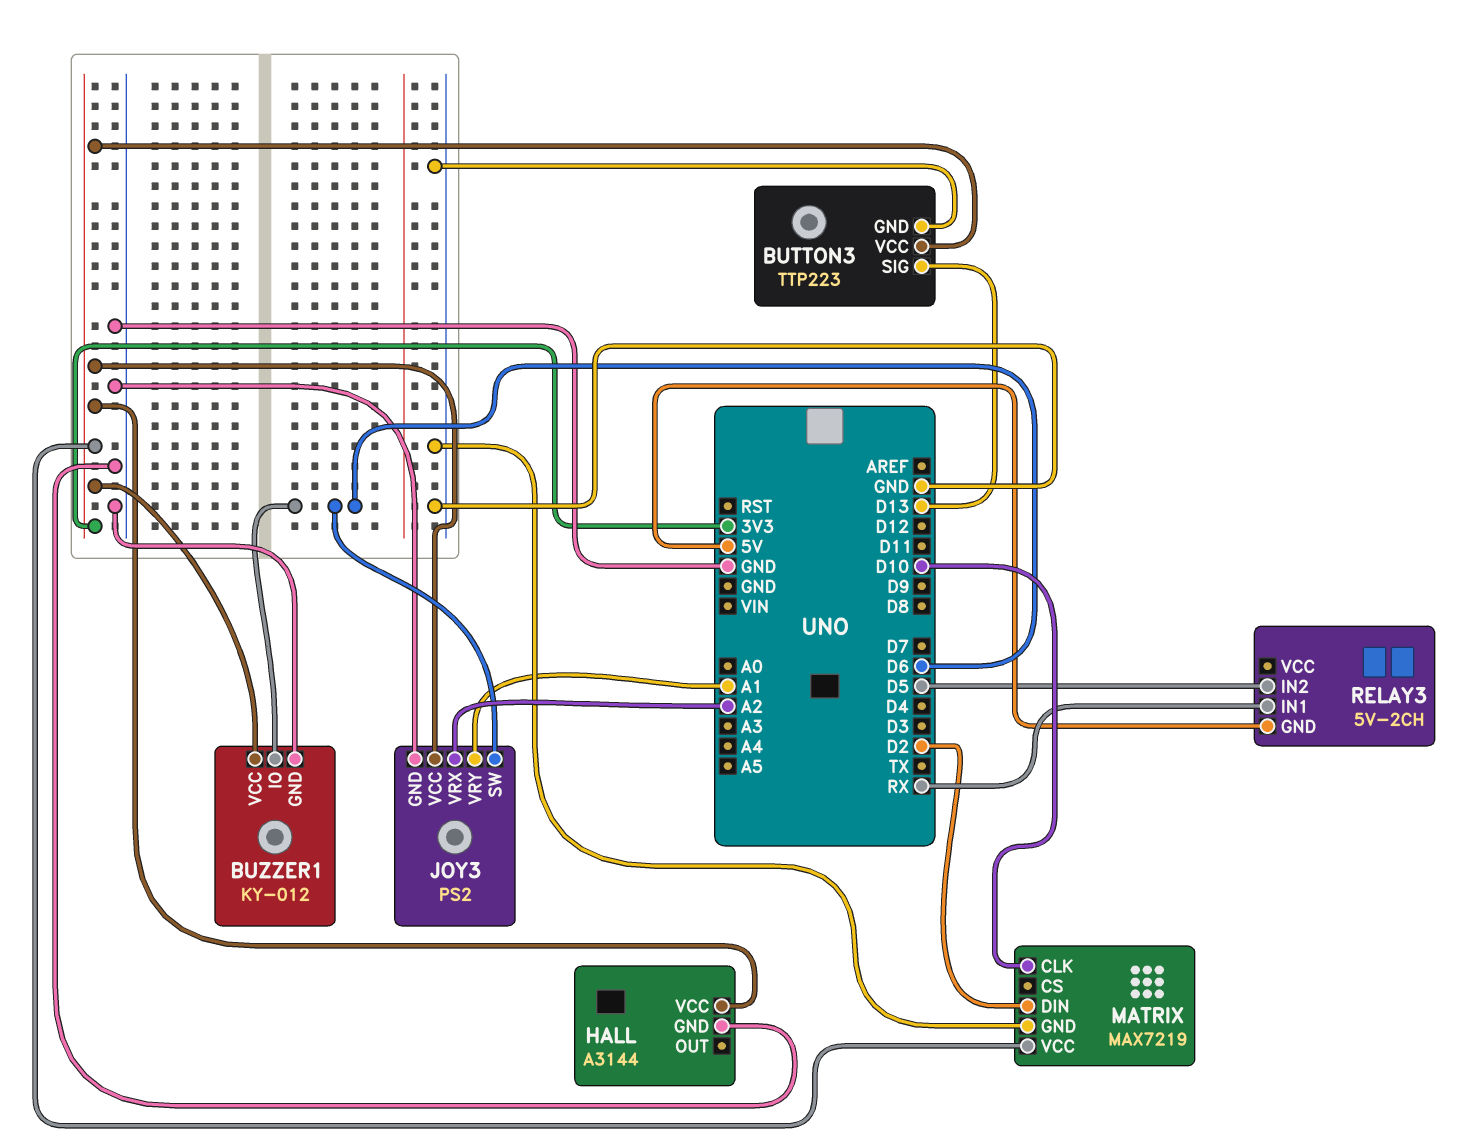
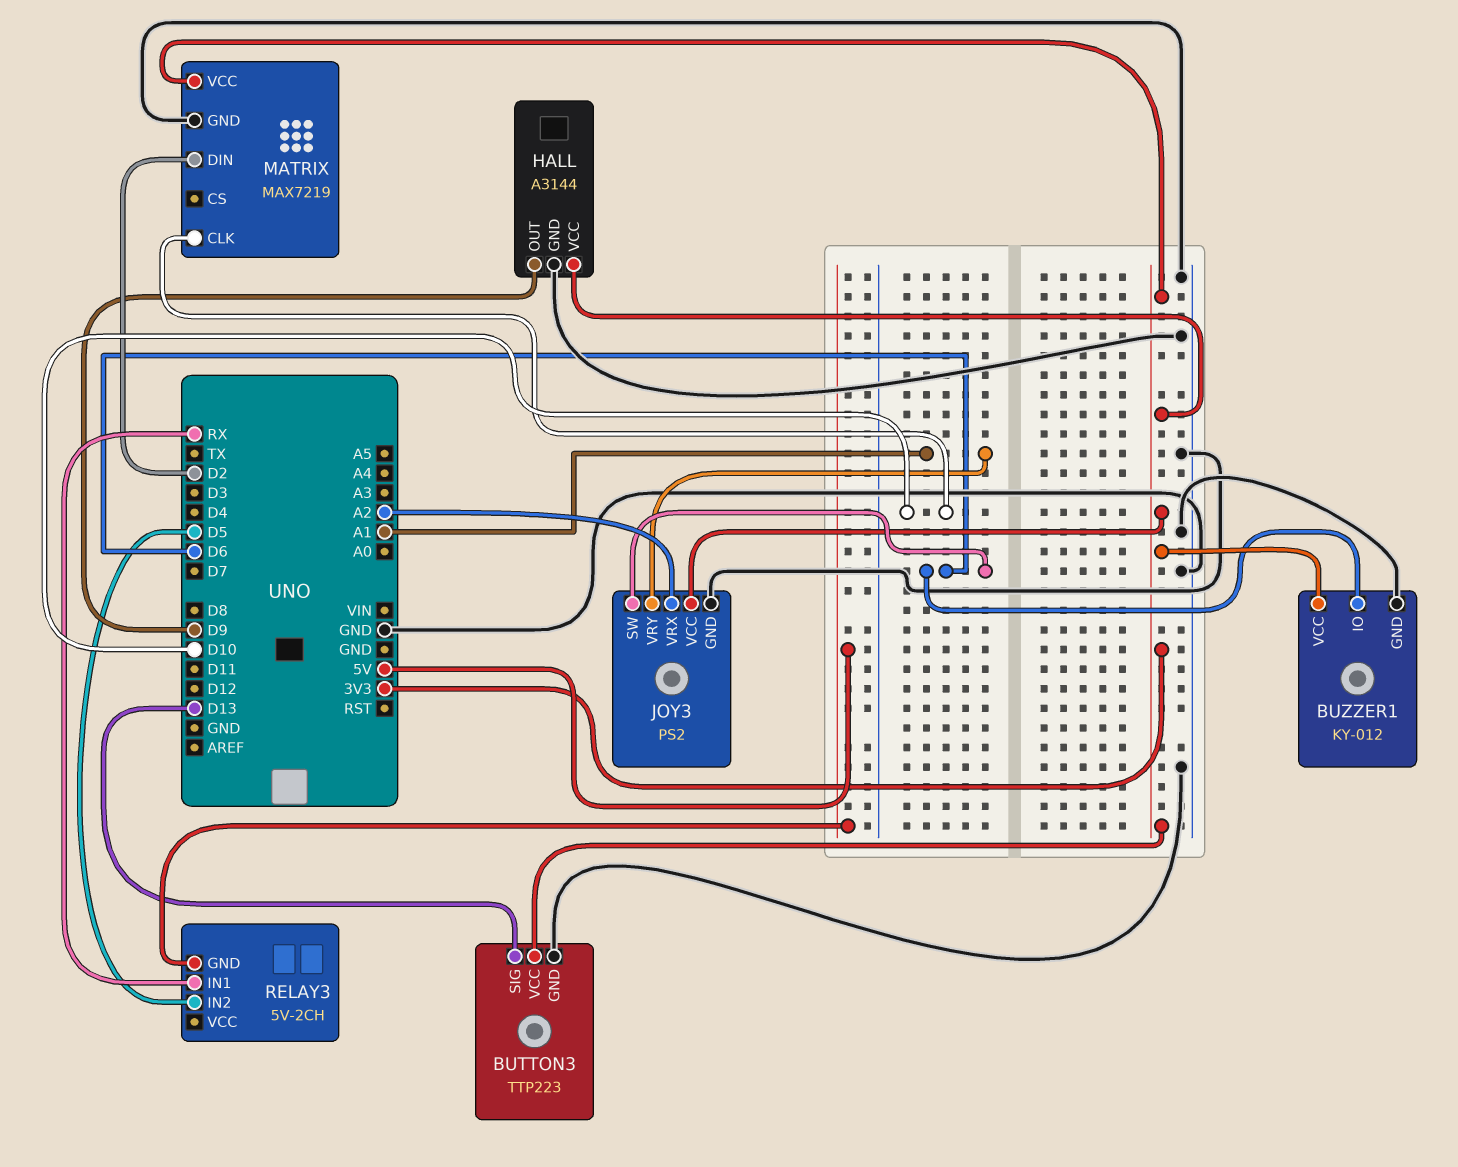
HALL pin OUT: none -> D9

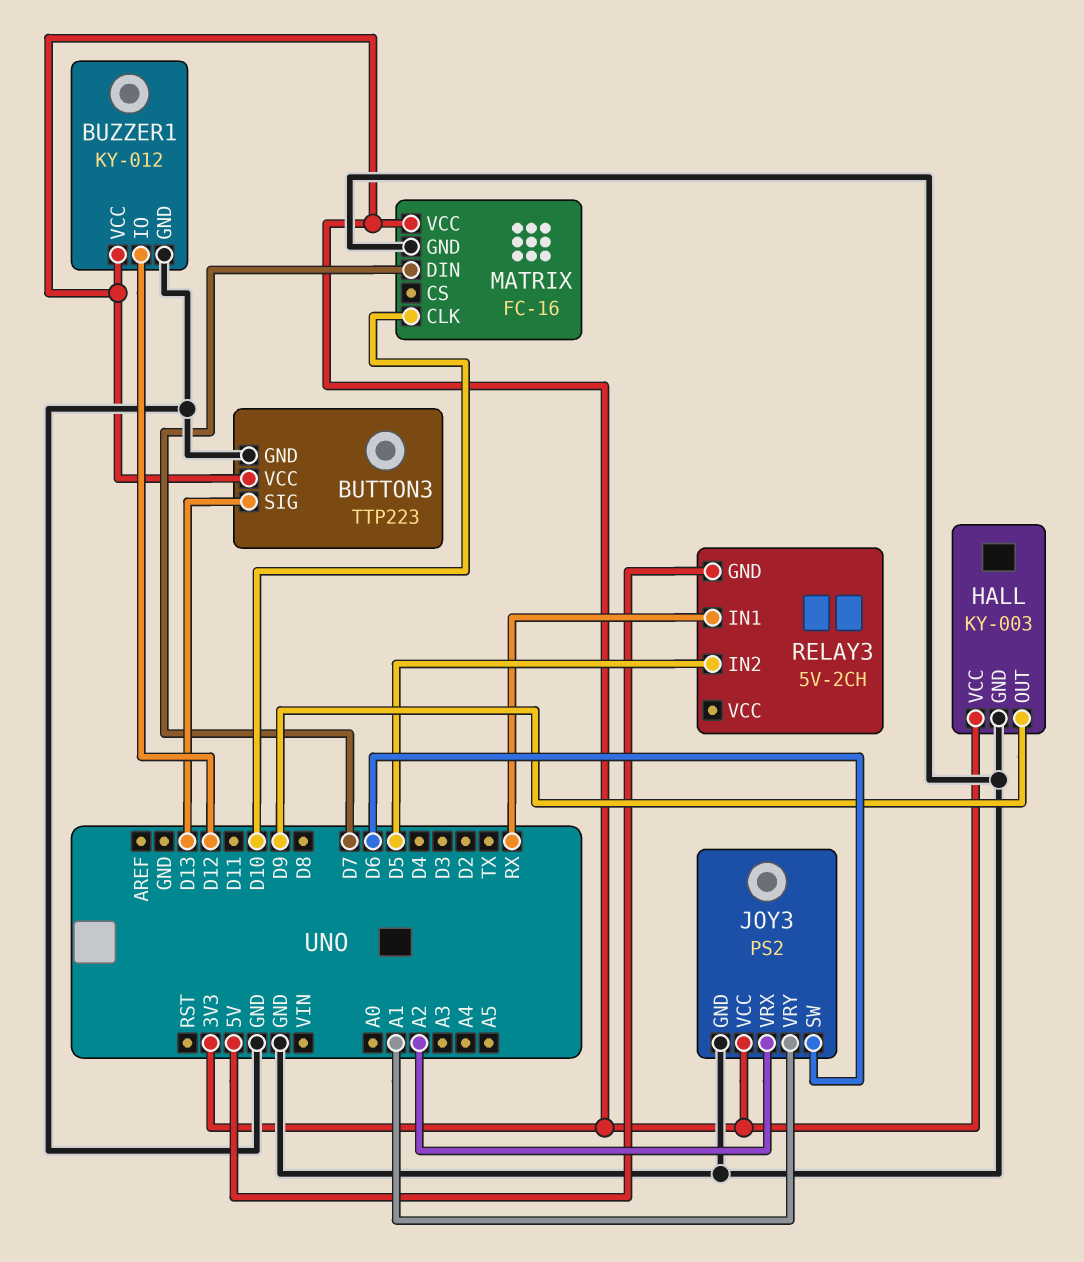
BUZZER1 pin IO: D6 -> D12
HALL: A3144 -> KY-003
MATRIX: MAX7219 -> FC-16
MATRIX pin DIN: D2 -> D7

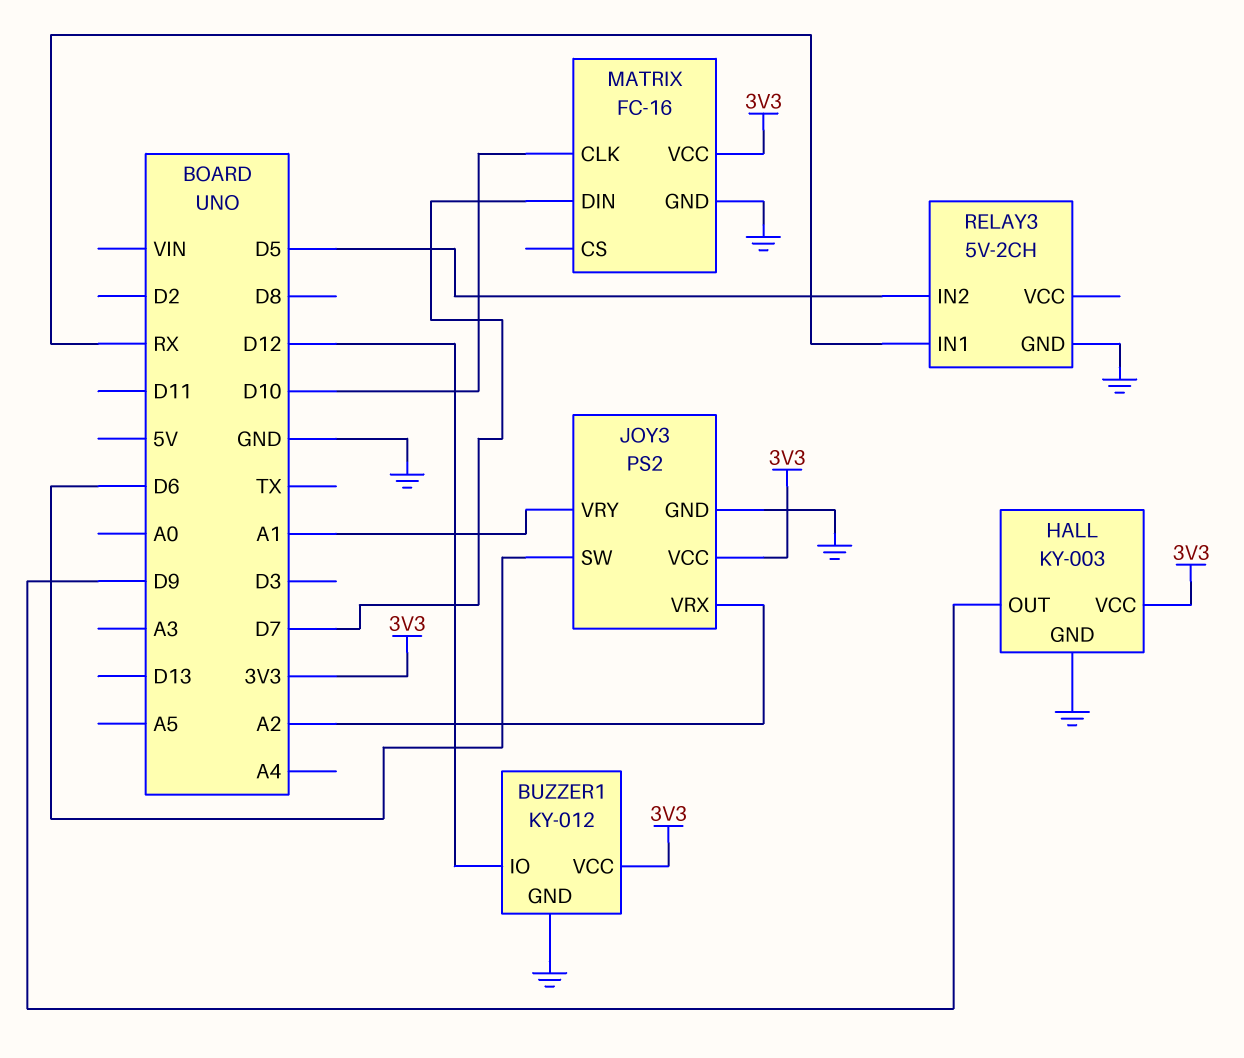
BUTTON3: TTP223 -> none
BUTTON3 pin GND: GND -> none
BUTTON3 pin SIG: D13 -> none
BUTTON3 pin VCC: 3V3 -> none
RELAY3 pin GND: 5V -> GND

